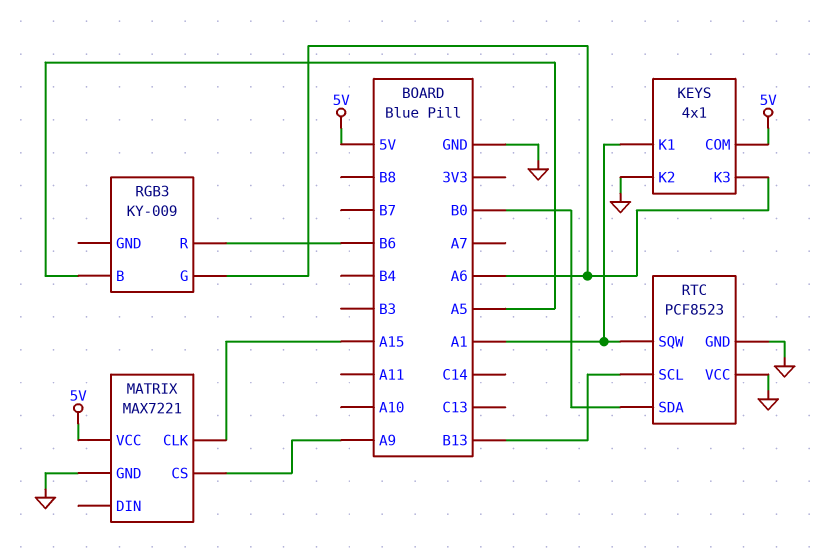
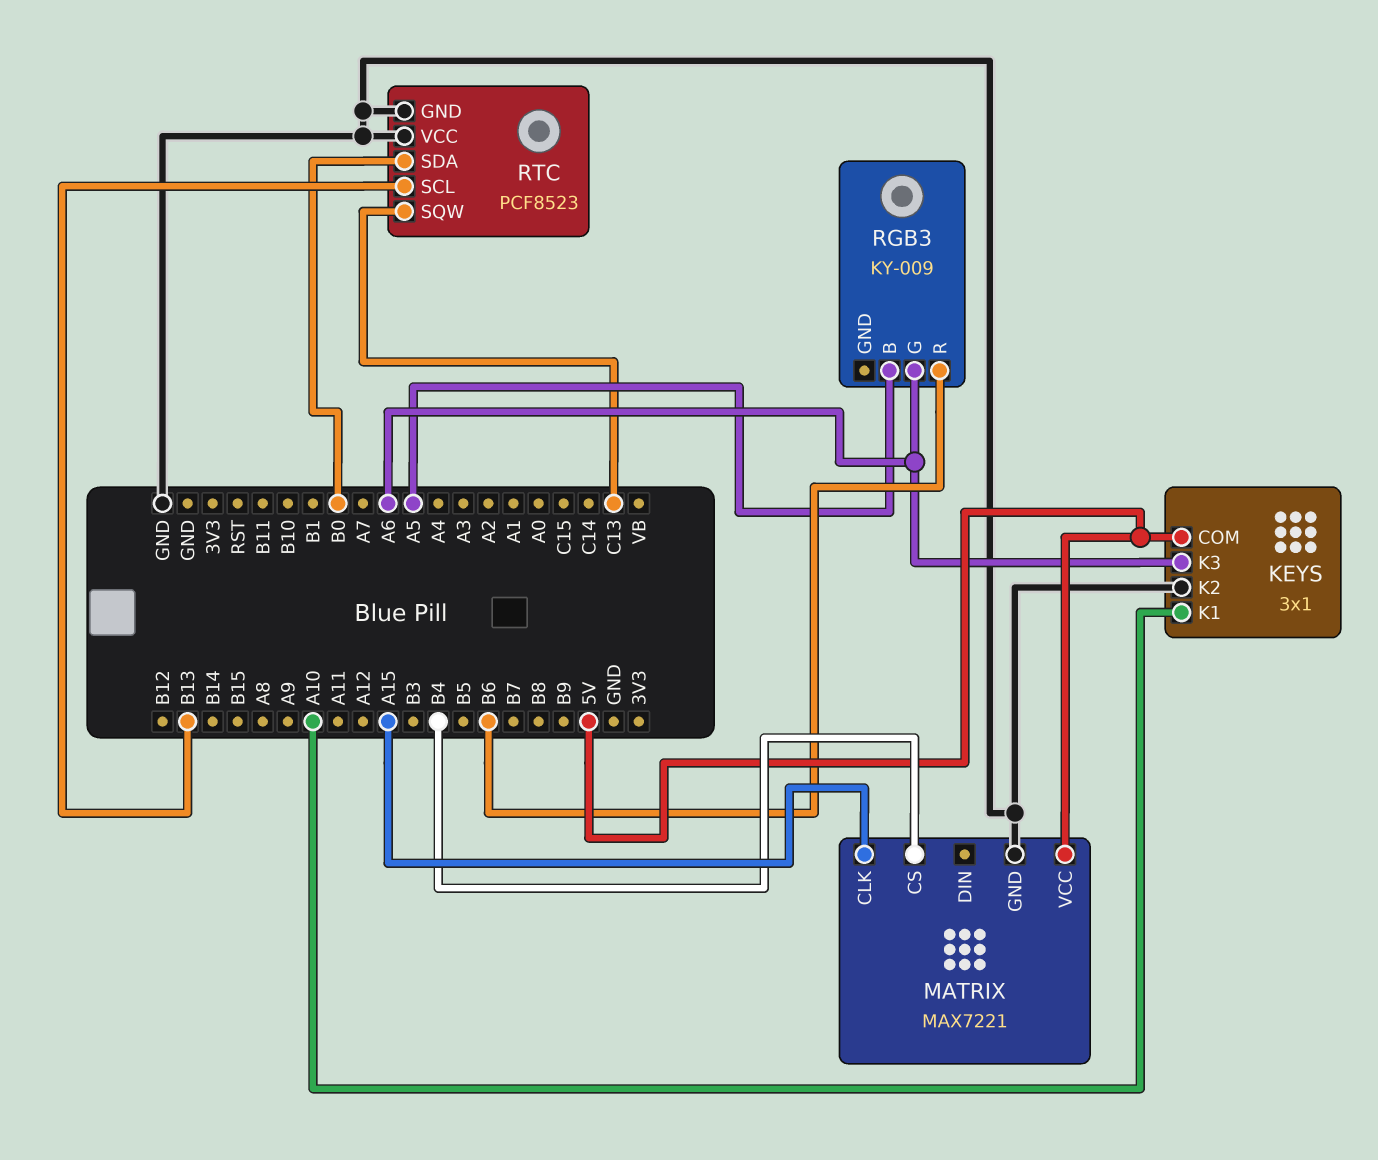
KEYS: 4x1 -> 3x1
KEYS pin K1: A1 -> A10
MATRIX pin CS: A9 -> B4
RTC pin SQW: A1 -> C13

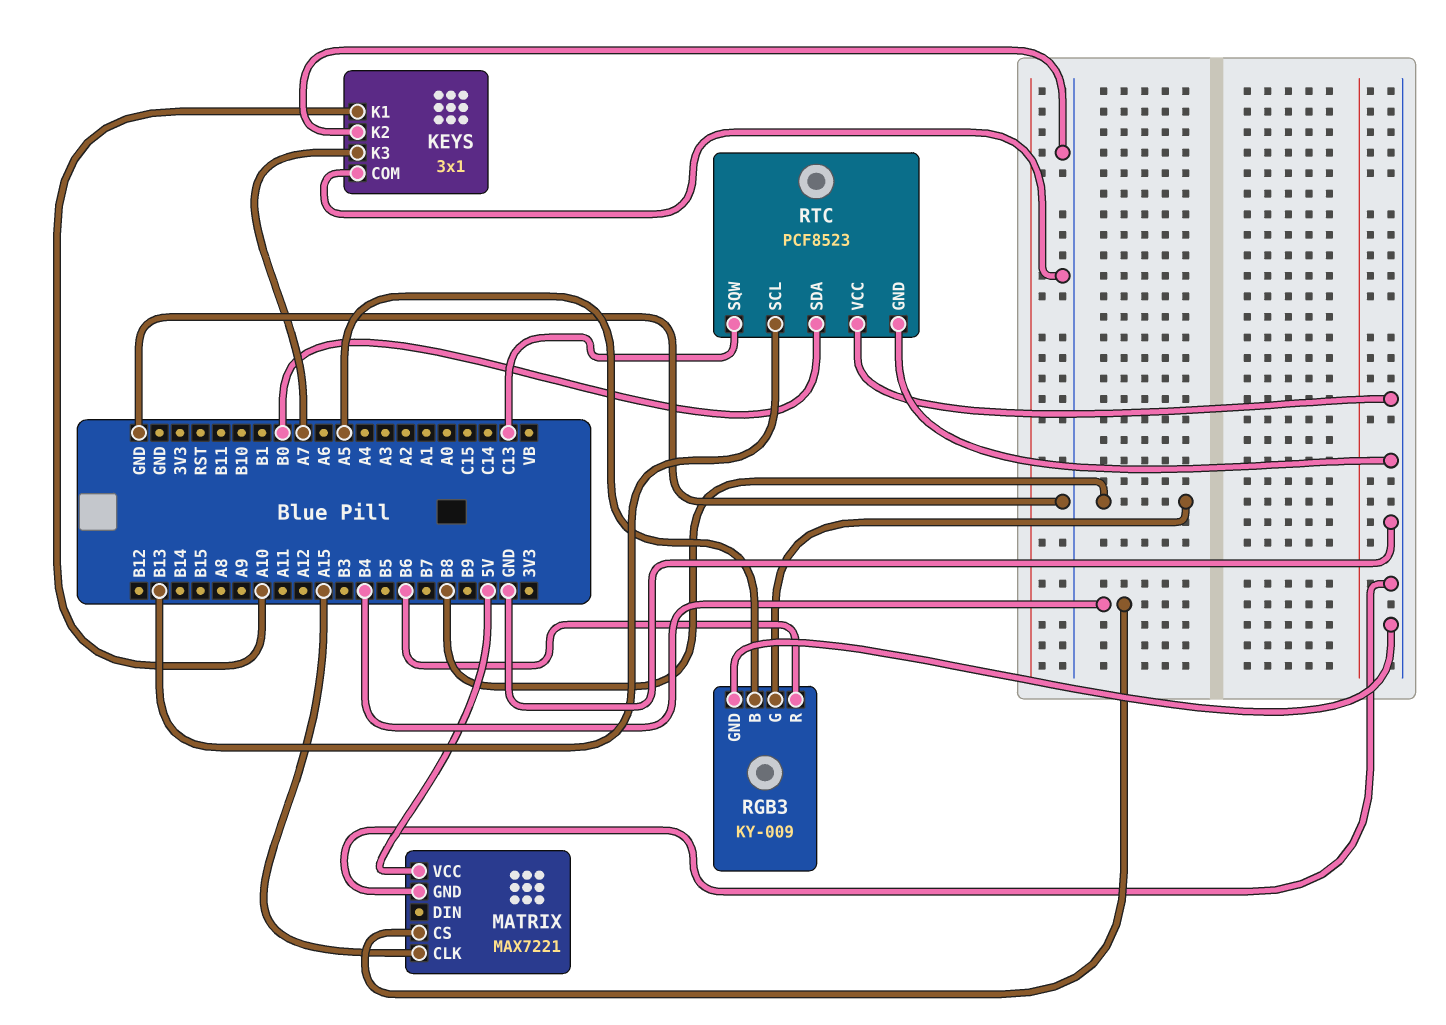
KEYS pin COM: 5V -> GND
KEYS pin K3: A6 -> A7
RGB3 pin G: A6 -> B8
RGB3 pin GND: none -> GND

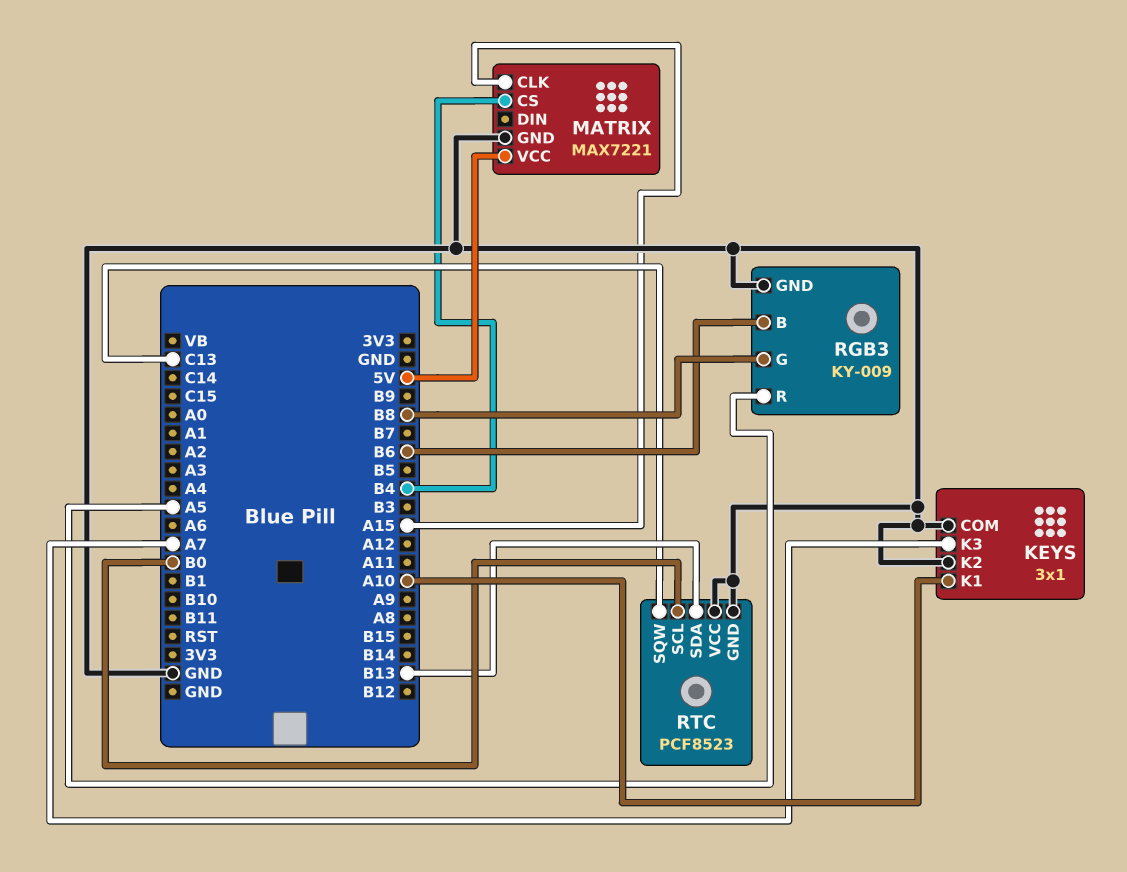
RGB3 pin B: A5 -> B6
RGB3 pin R: B6 -> A5
RTC pin SCL: B13 -> B0
RTC pin SDA: B0 -> B13

